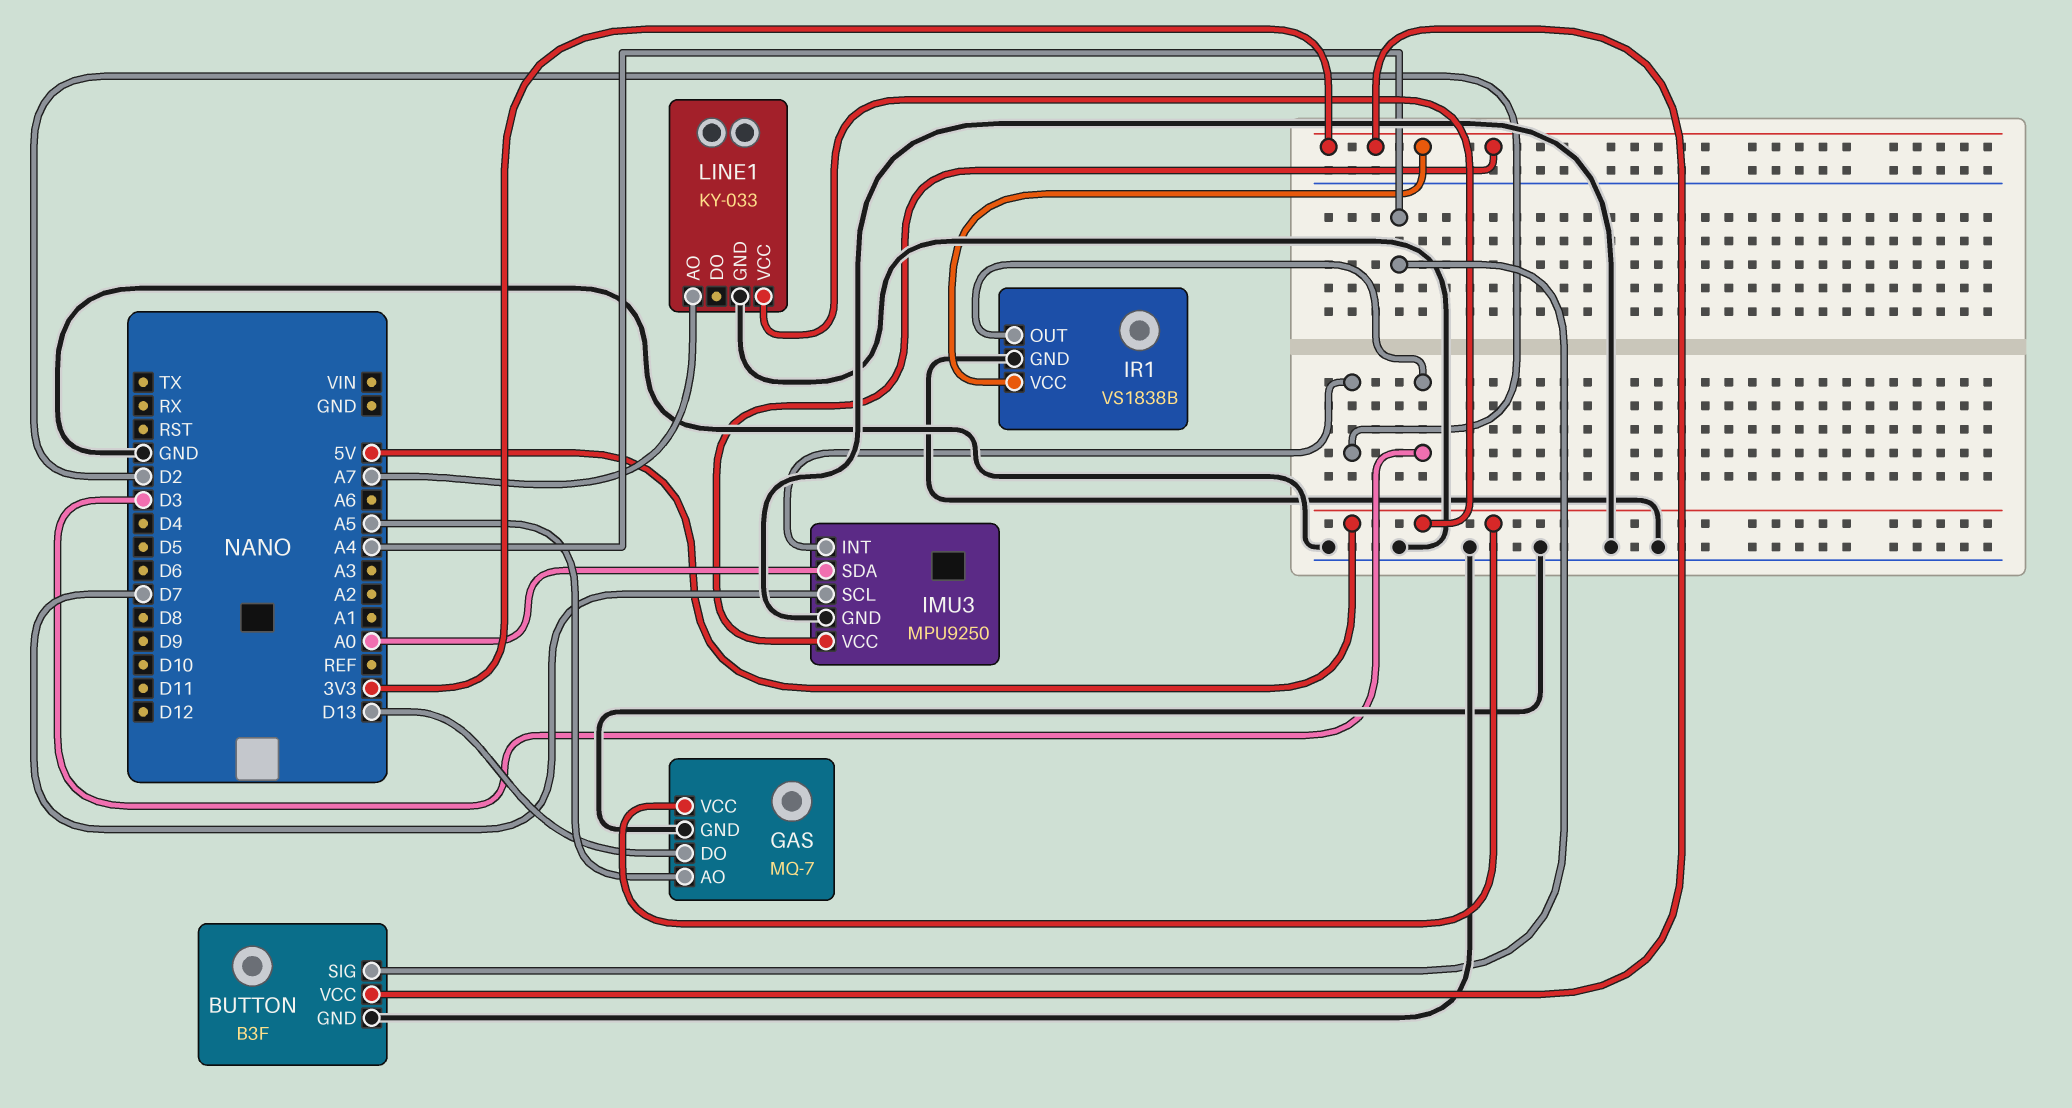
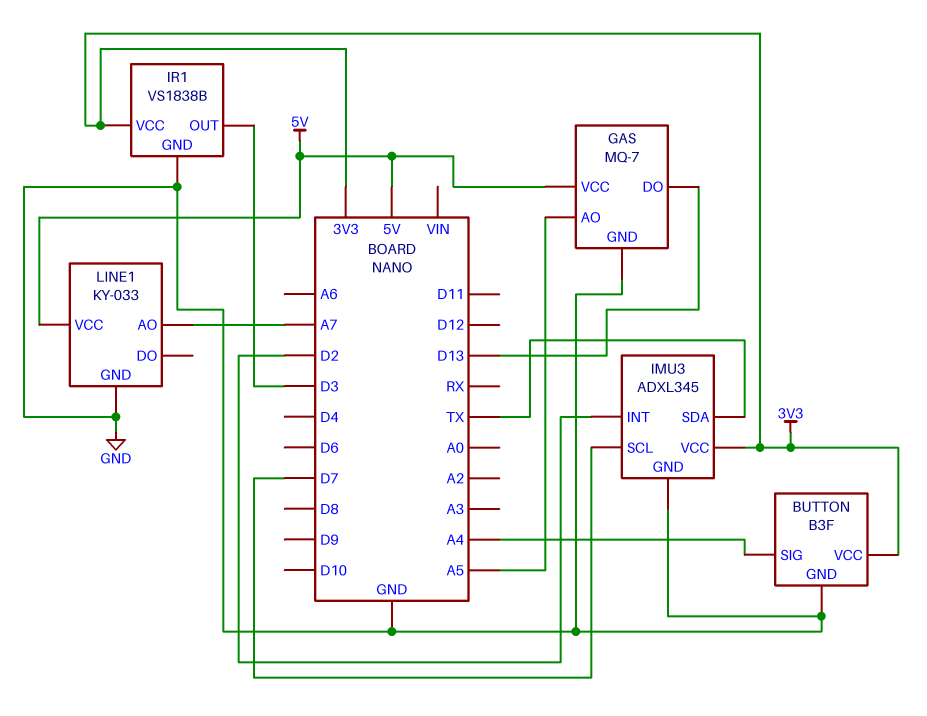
IMU3: MPU9250 -> ADXL345
IMU3 pin SDA: A0 -> TX

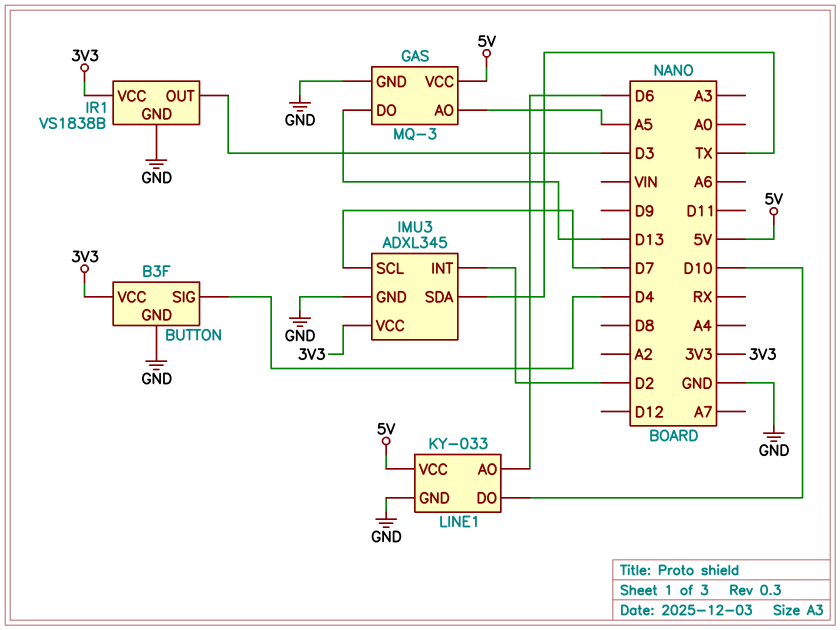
BUTTON pin SIG: A4 -> D4
GAS: MQ-7 -> MQ-3
LINE1 pin AO: A7 -> D6
LINE1 pin DO: none -> D10

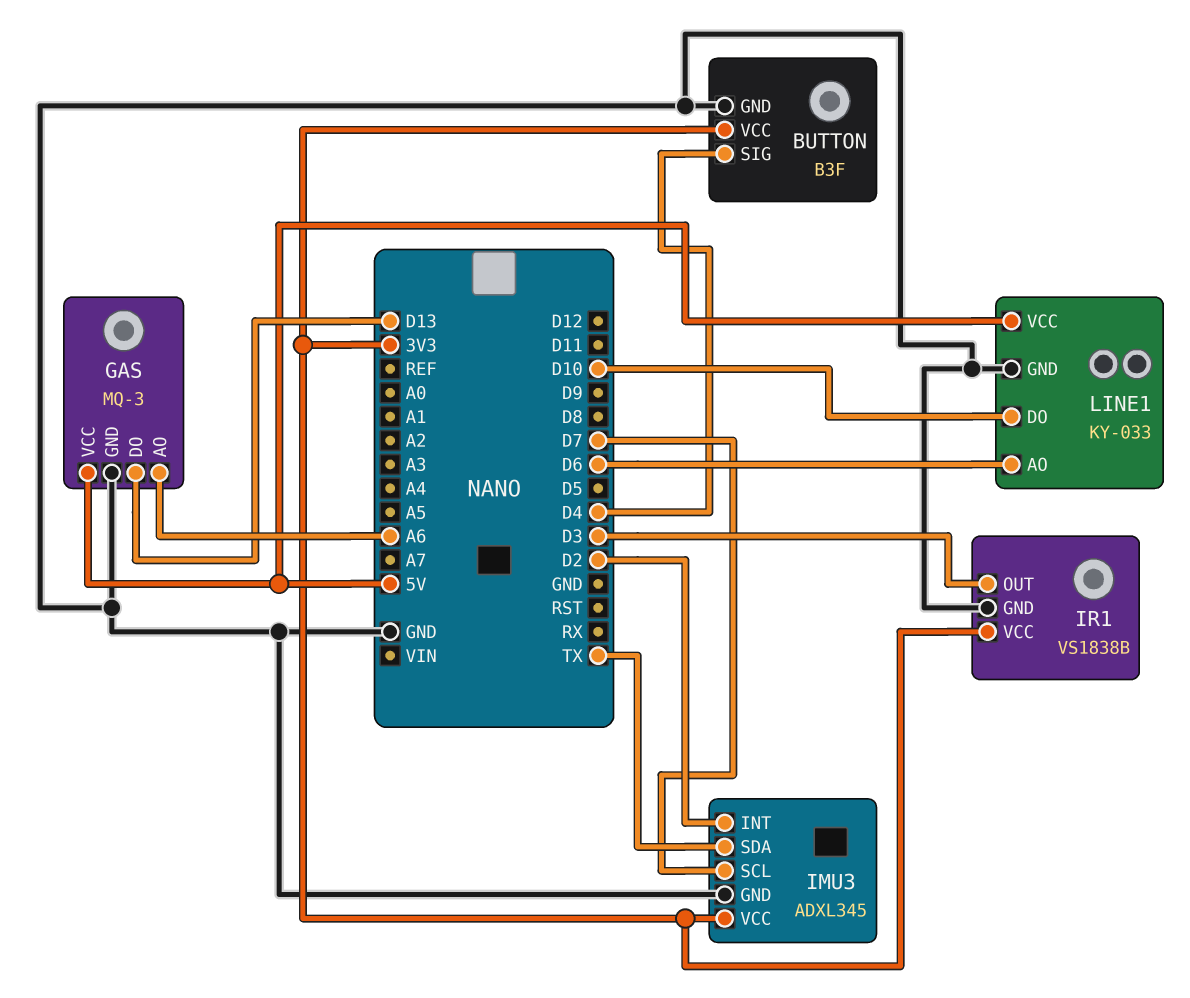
GAS pin AO: A5 -> A6

